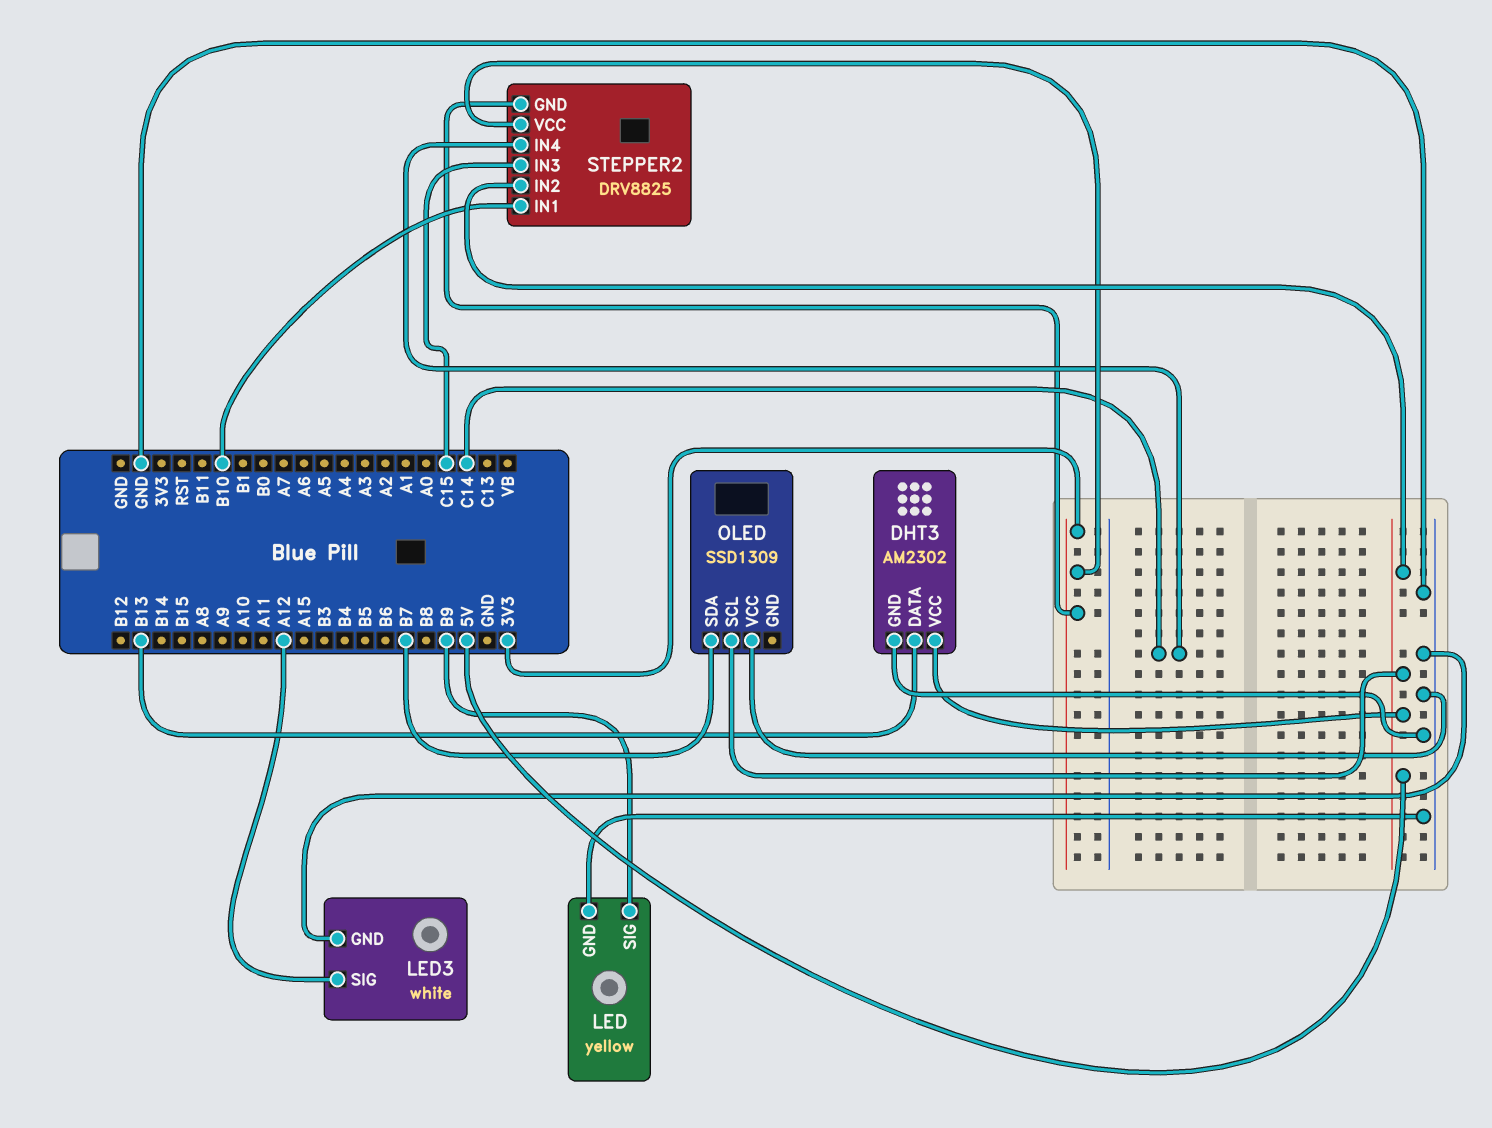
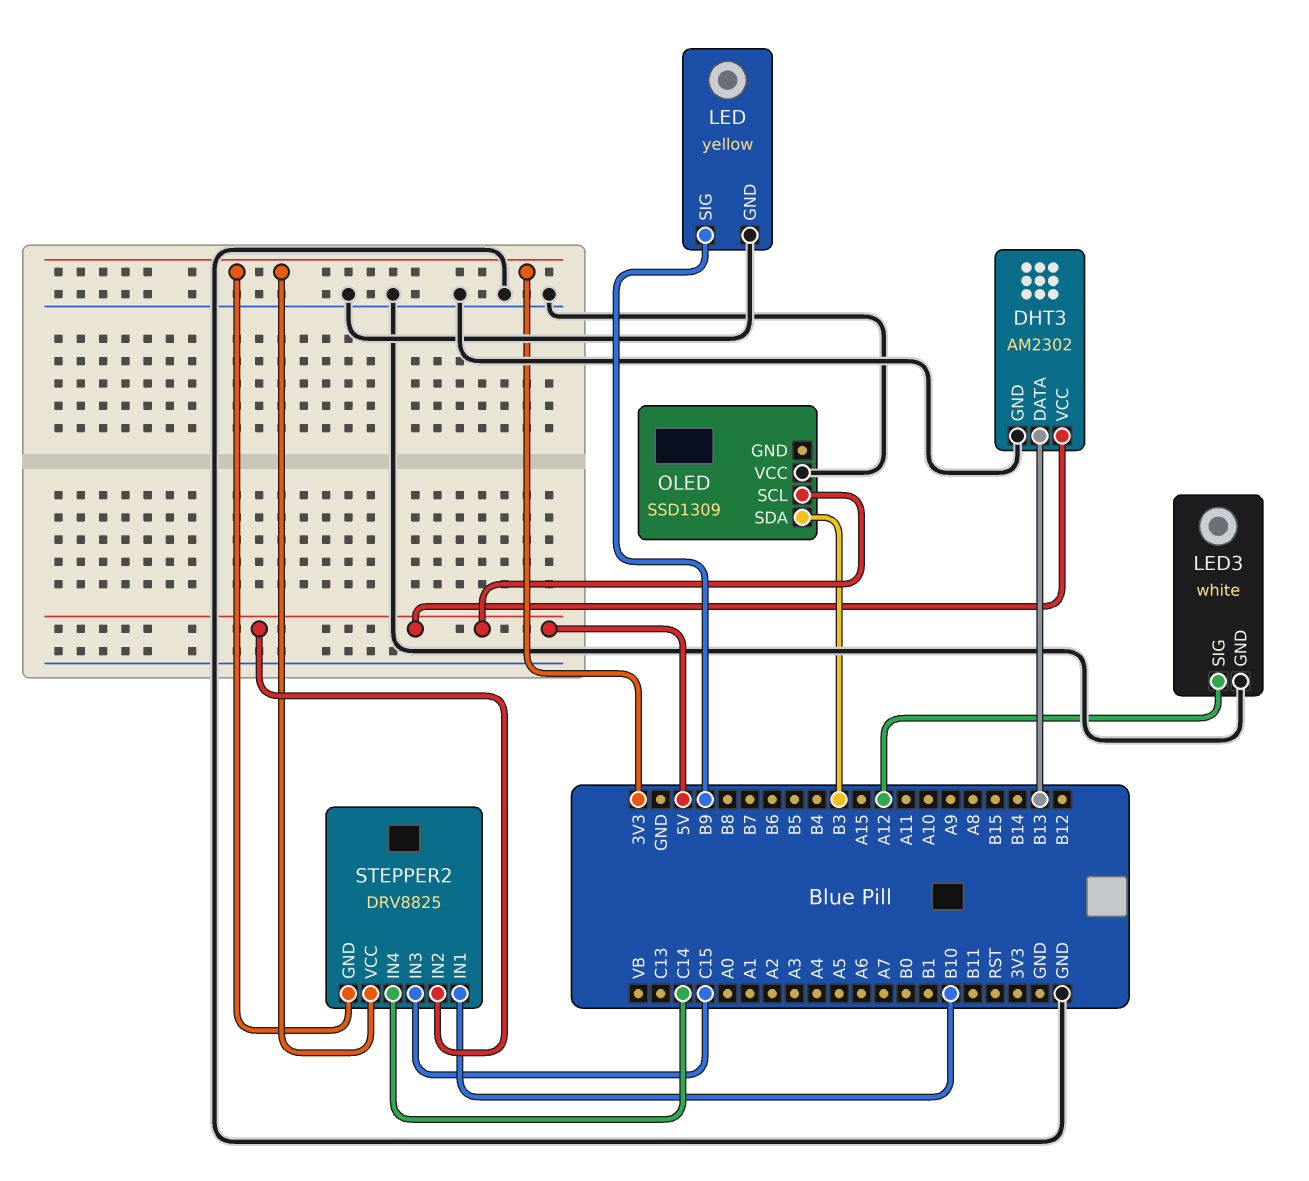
OLED pin SDA: B7 -> B3

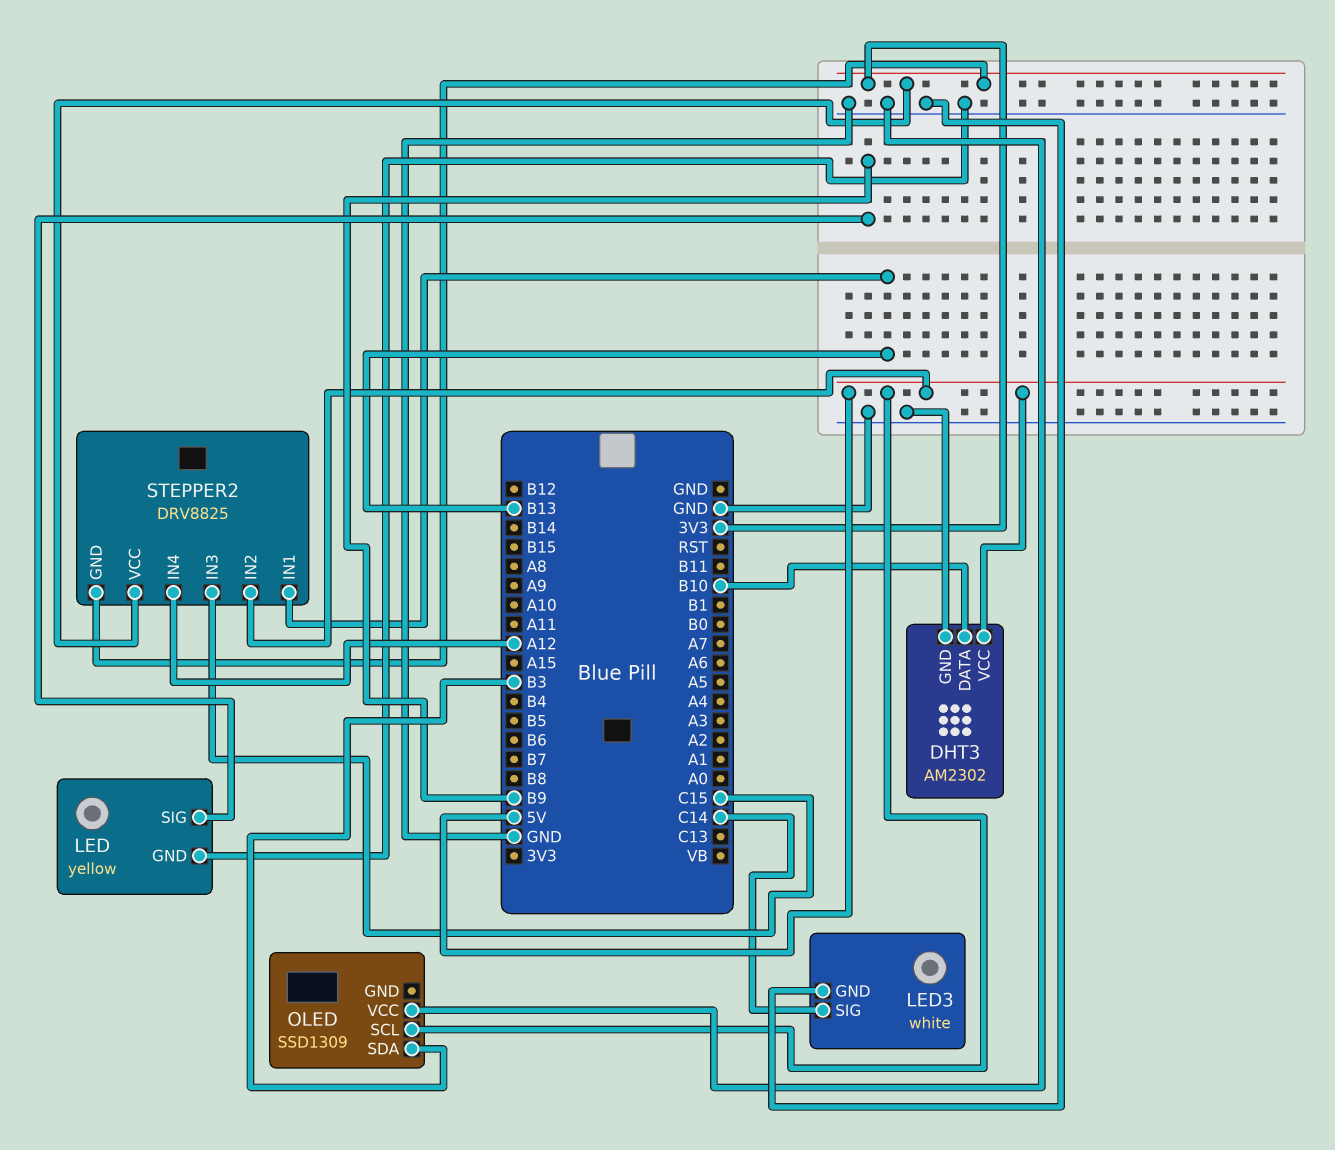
DHT3 pin DATA: B13 -> B10
LED3 pin SIG: A12 -> C14
STEPPER2 pin IN1: B10 -> B13
STEPPER2 pin IN4: C14 -> A12

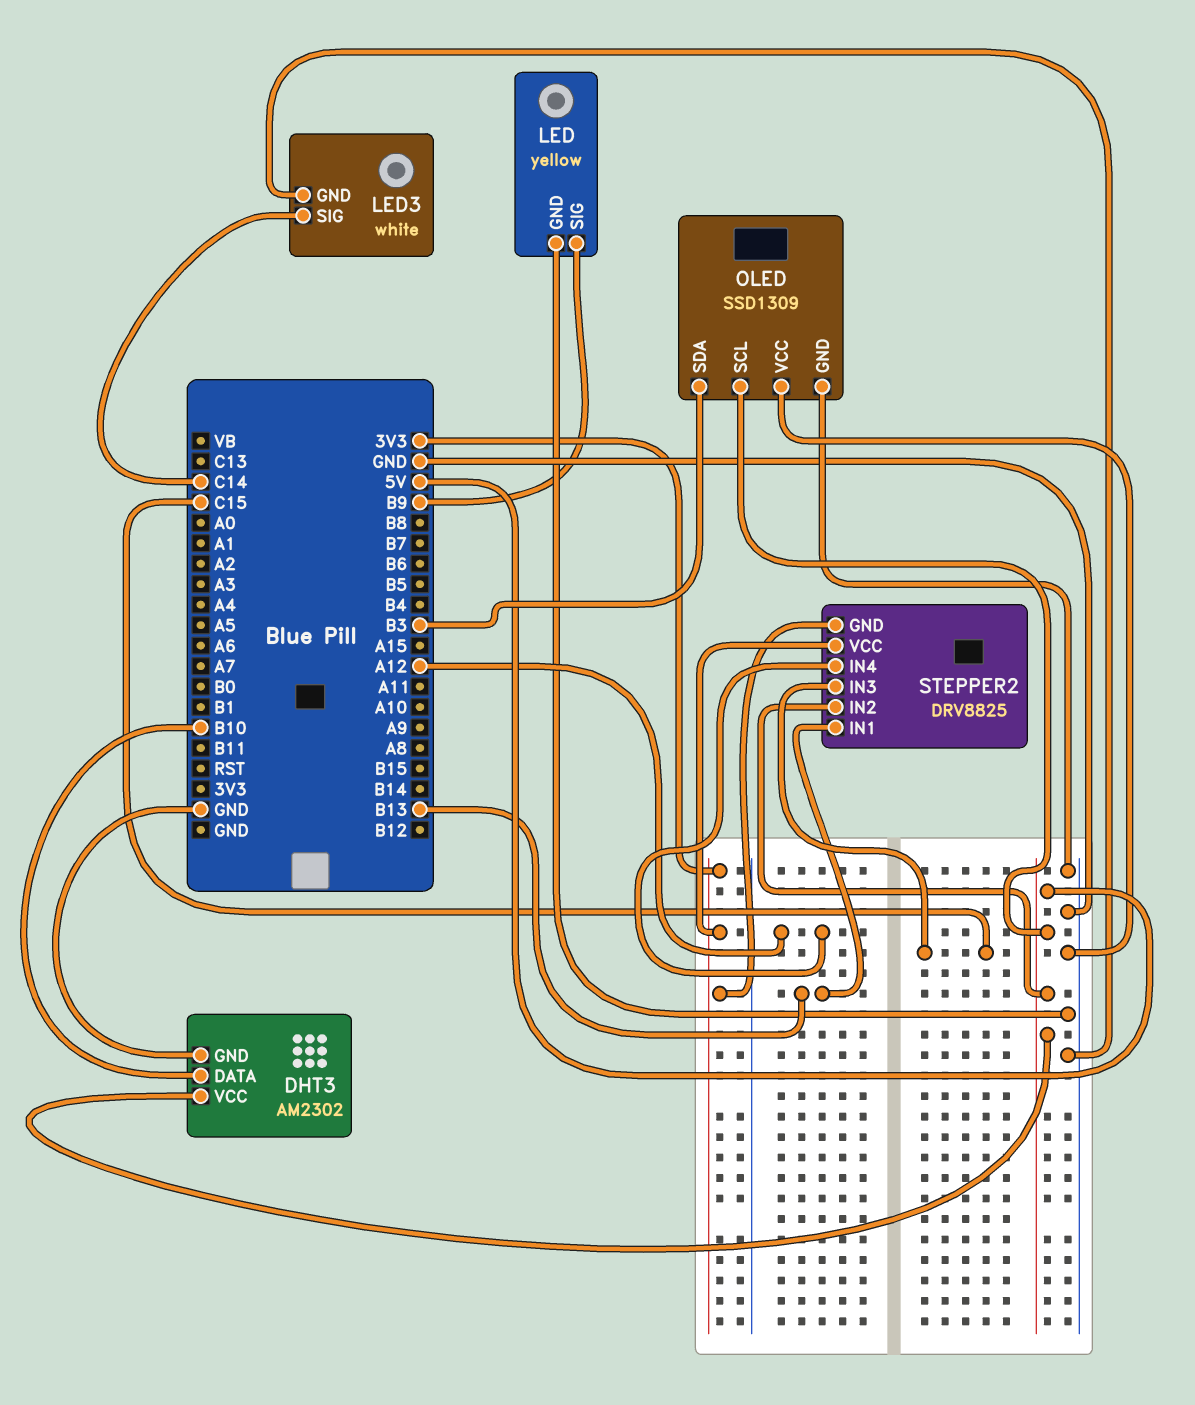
OLED pin GND: none -> GND

